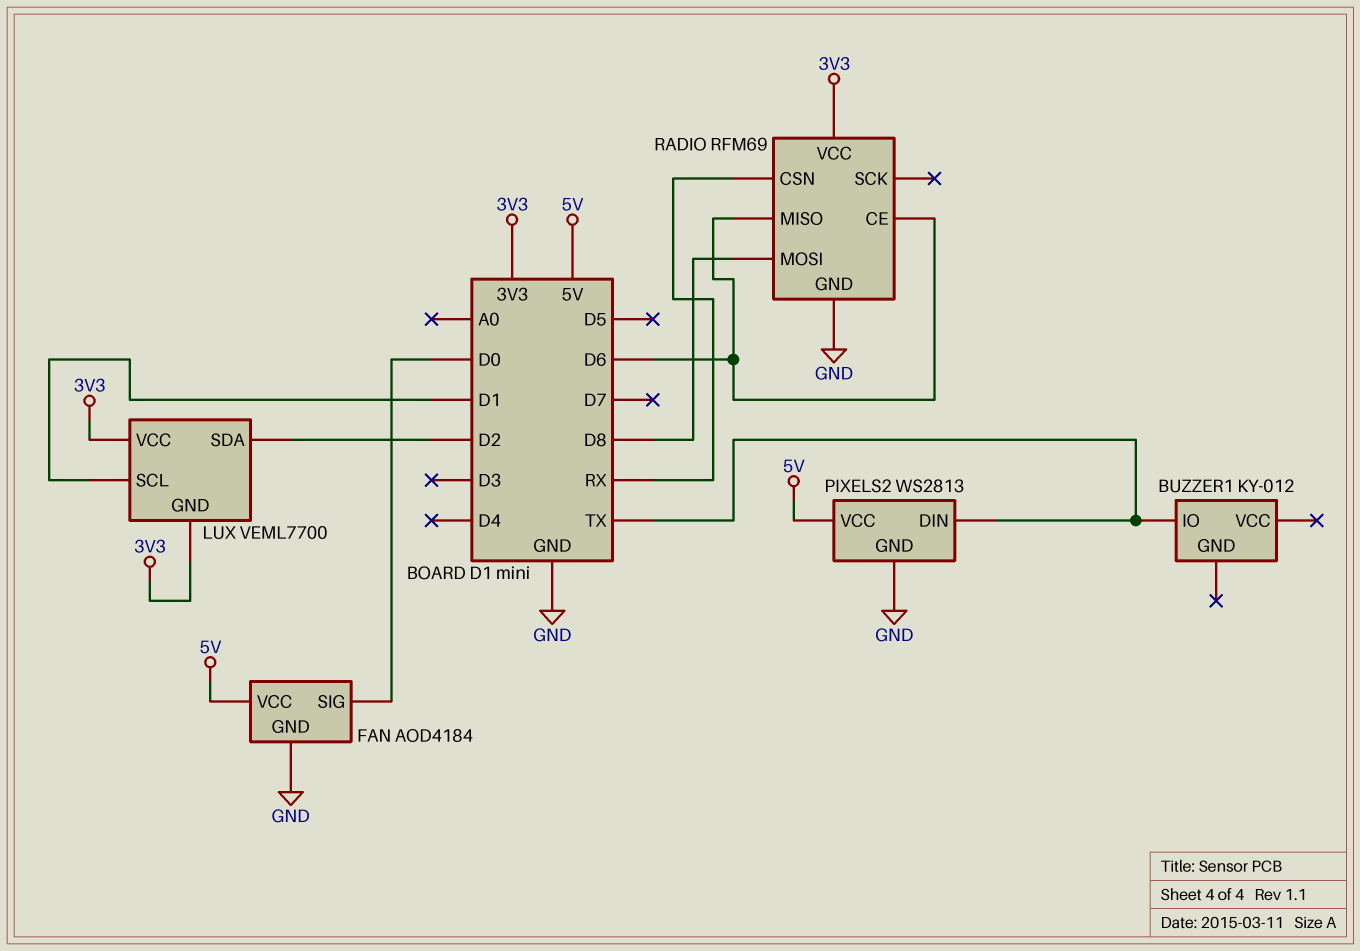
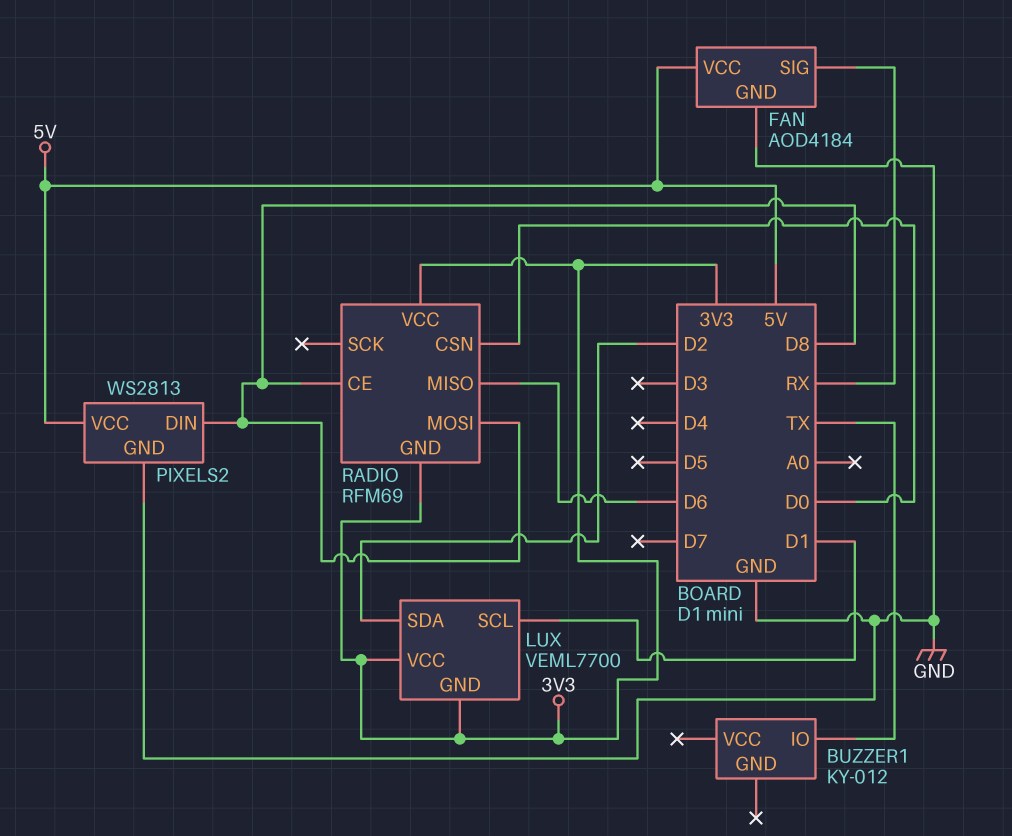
FAN pin SIG: D0 -> RX
PIXELS2 pin DIN: TX -> D8
RADIO pin CE: D6 -> D8
RADIO pin CSN: RX -> D0
RADIO pin GND: GND -> 3V3

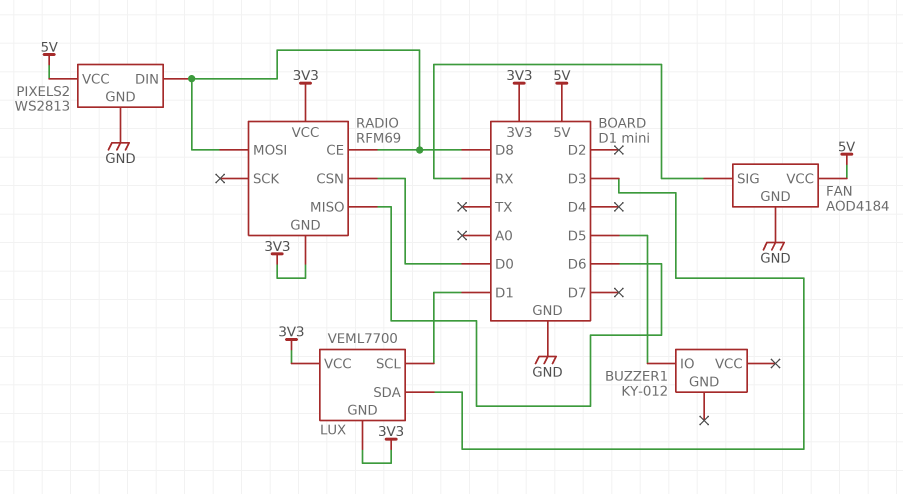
BUZZER1 pin IO: TX -> D5
LUX pin SDA: D2 -> D3

